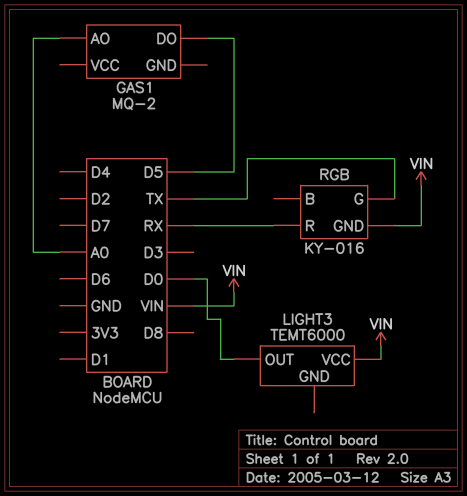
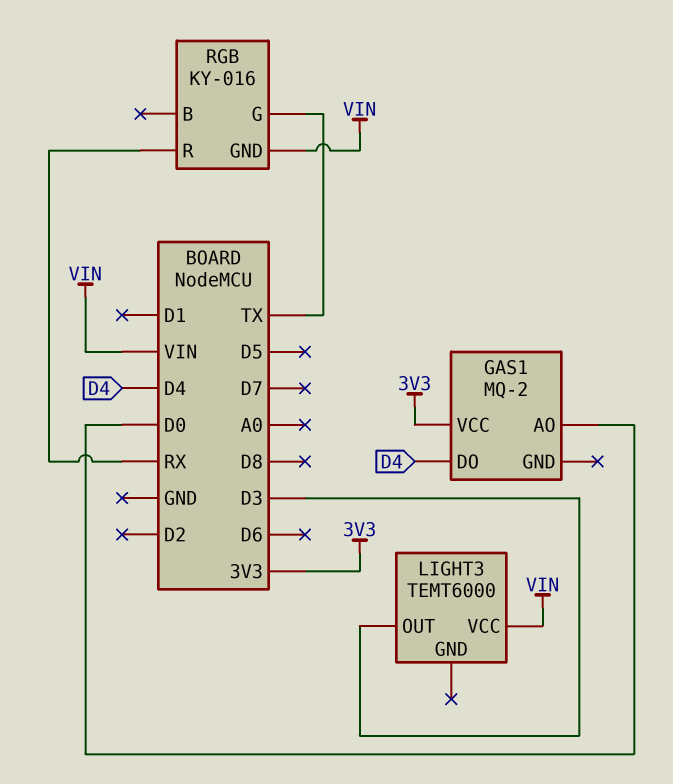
GAS1 pin AO: A0 -> D0
GAS1 pin DO: D5 -> D4
GAS1 pin VCC: none -> 3V3
LIGHT3 pin OUT: D0 -> D3

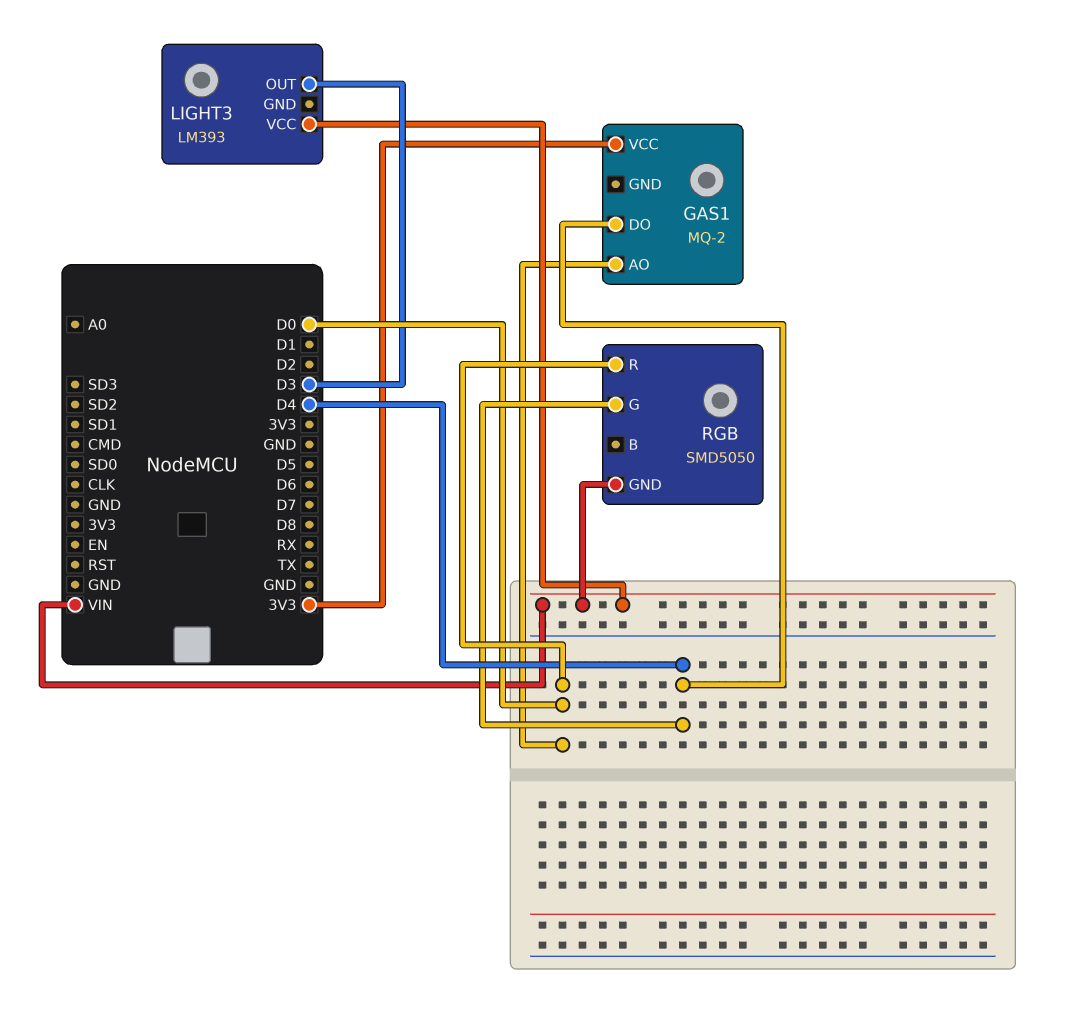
LIGHT3: TEMT6000 -> LM393
RGB: KY-016 -> SMD5050
RGB pin G: TX -> D4
RGB pin R: RX -> D0

